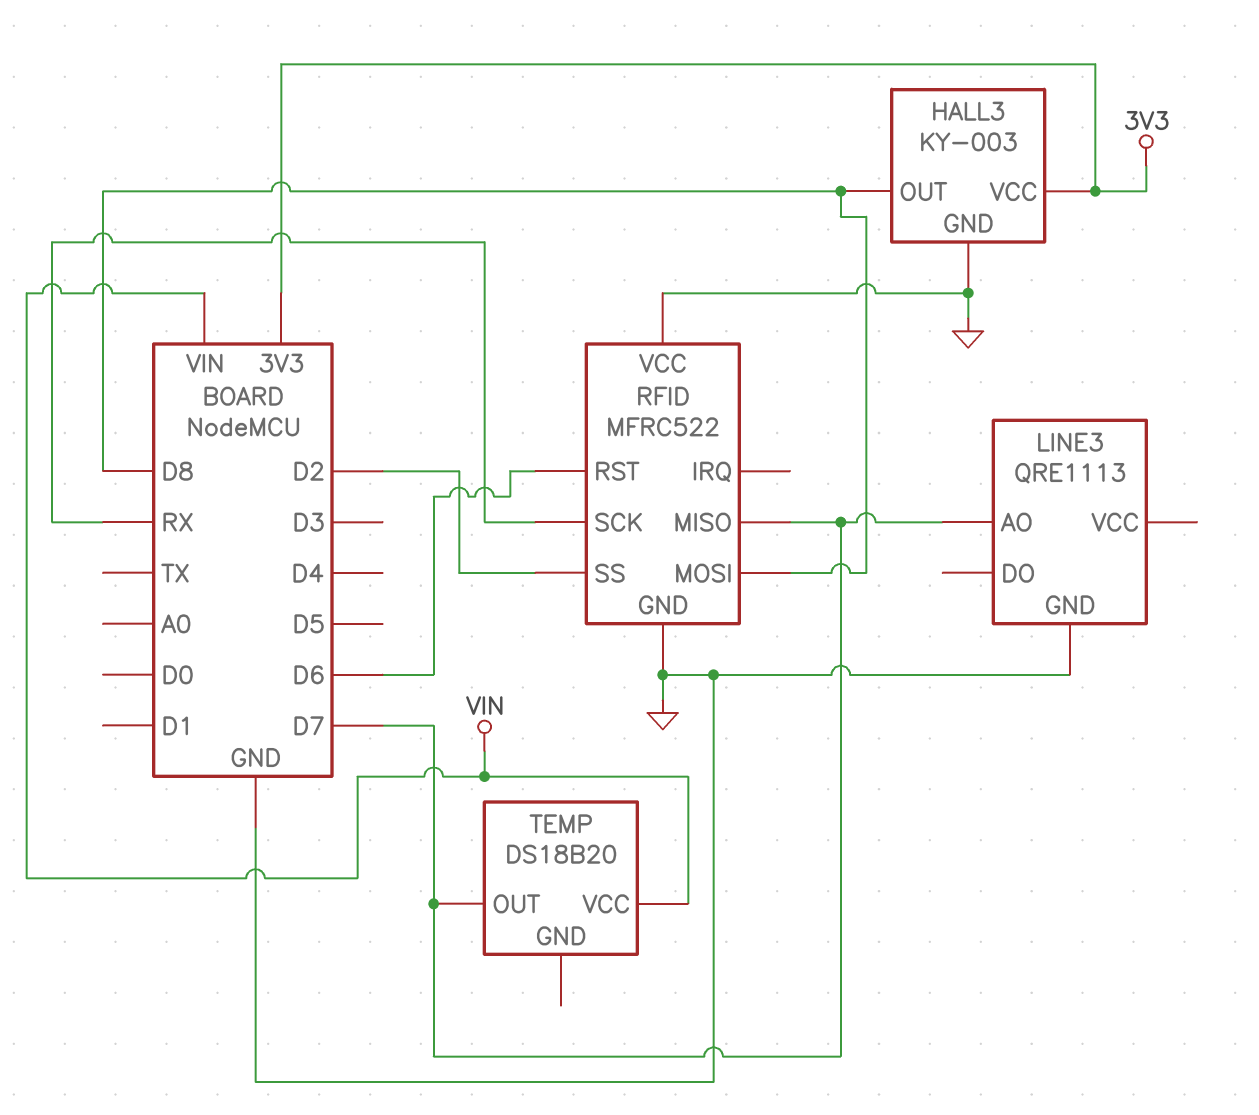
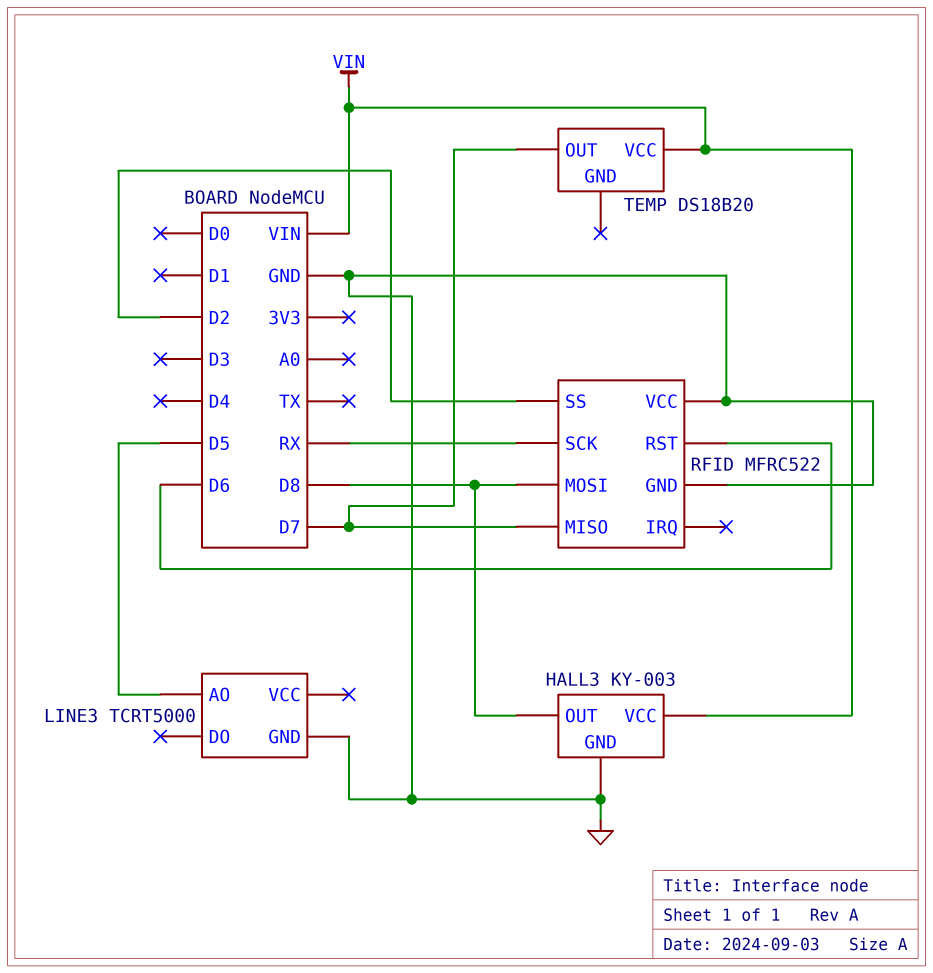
HALL3 pin VCC: 3V3 -> VIN
LINE3: QRE1113 -> TCRT5000
LINE3 pin AO: D7 -> D5

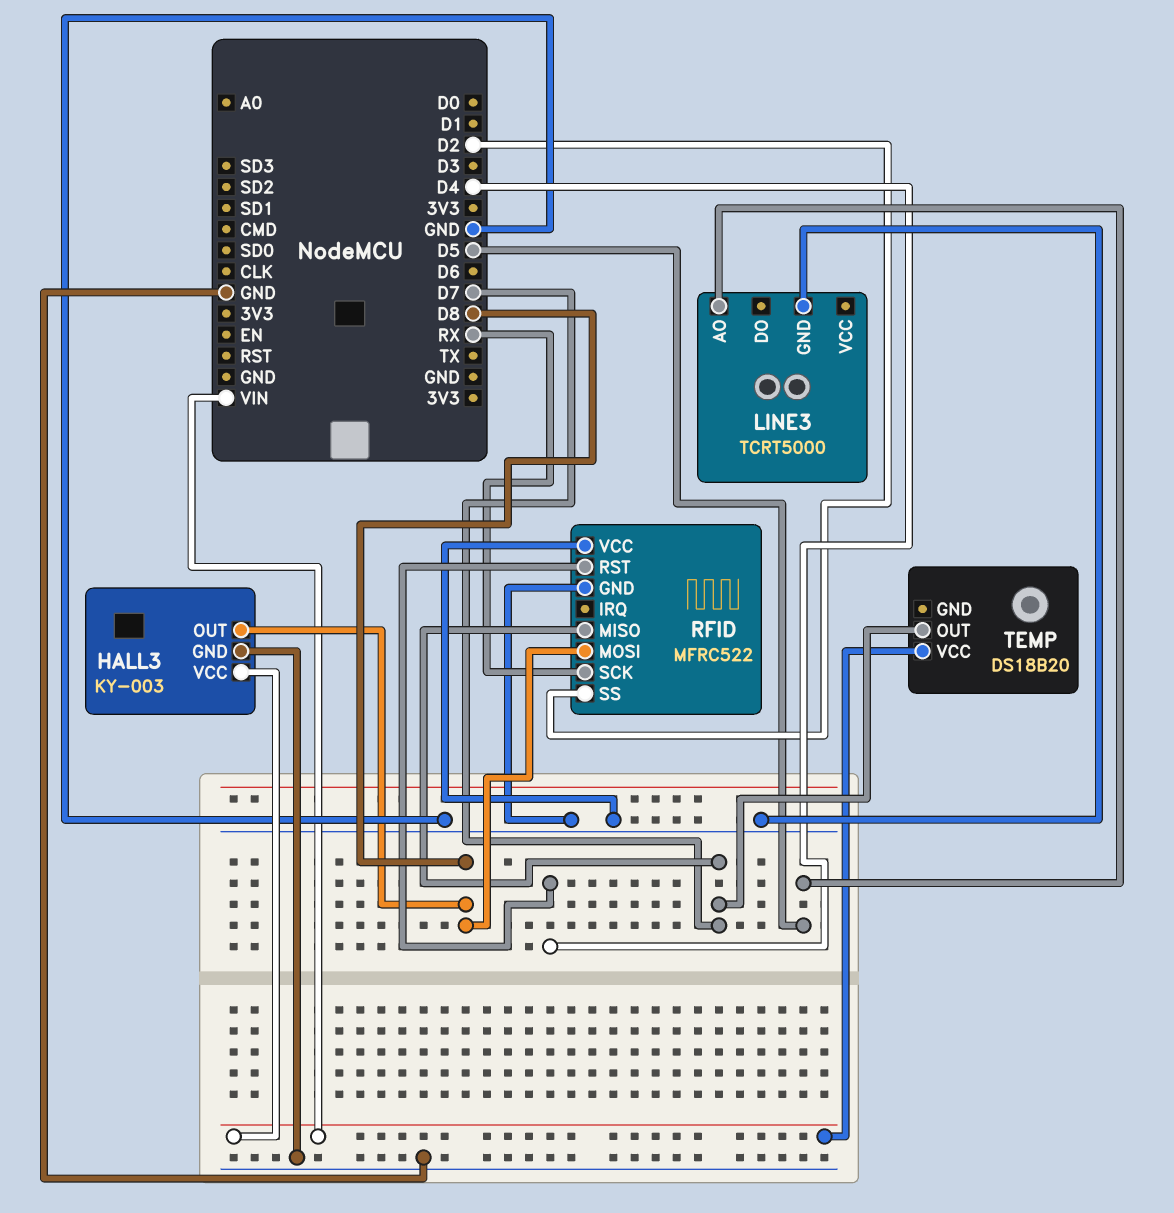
RFID pin RST: D6 -> D4

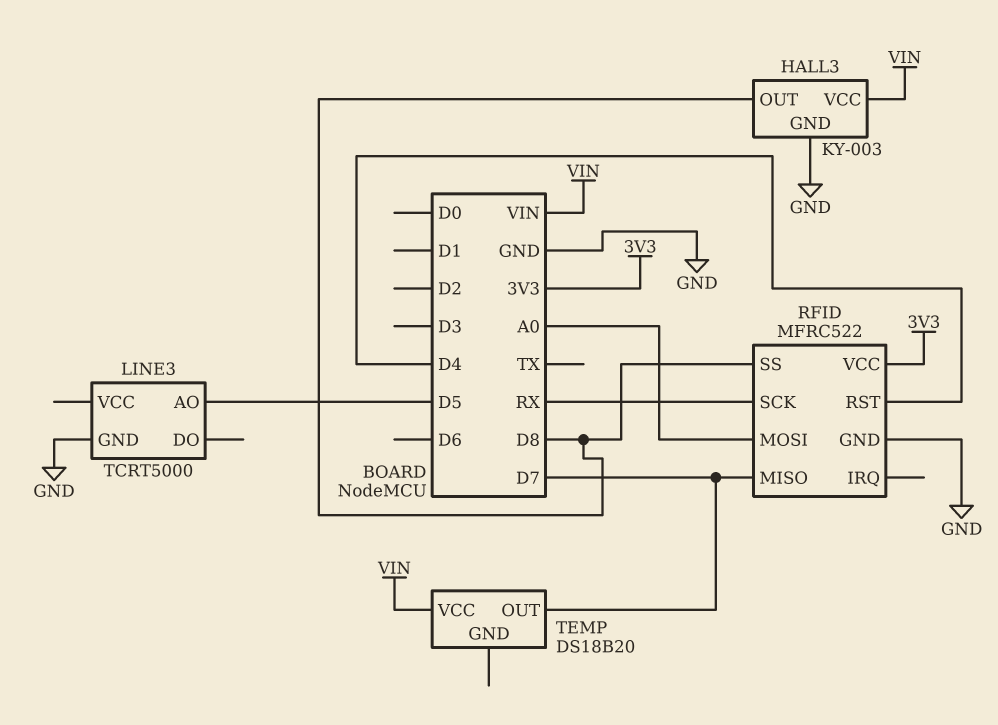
RFID pin MOSI: D8 -> A0
RFID pin SS: D2 -> D8
RFID pin VCC: GND -> 3V3

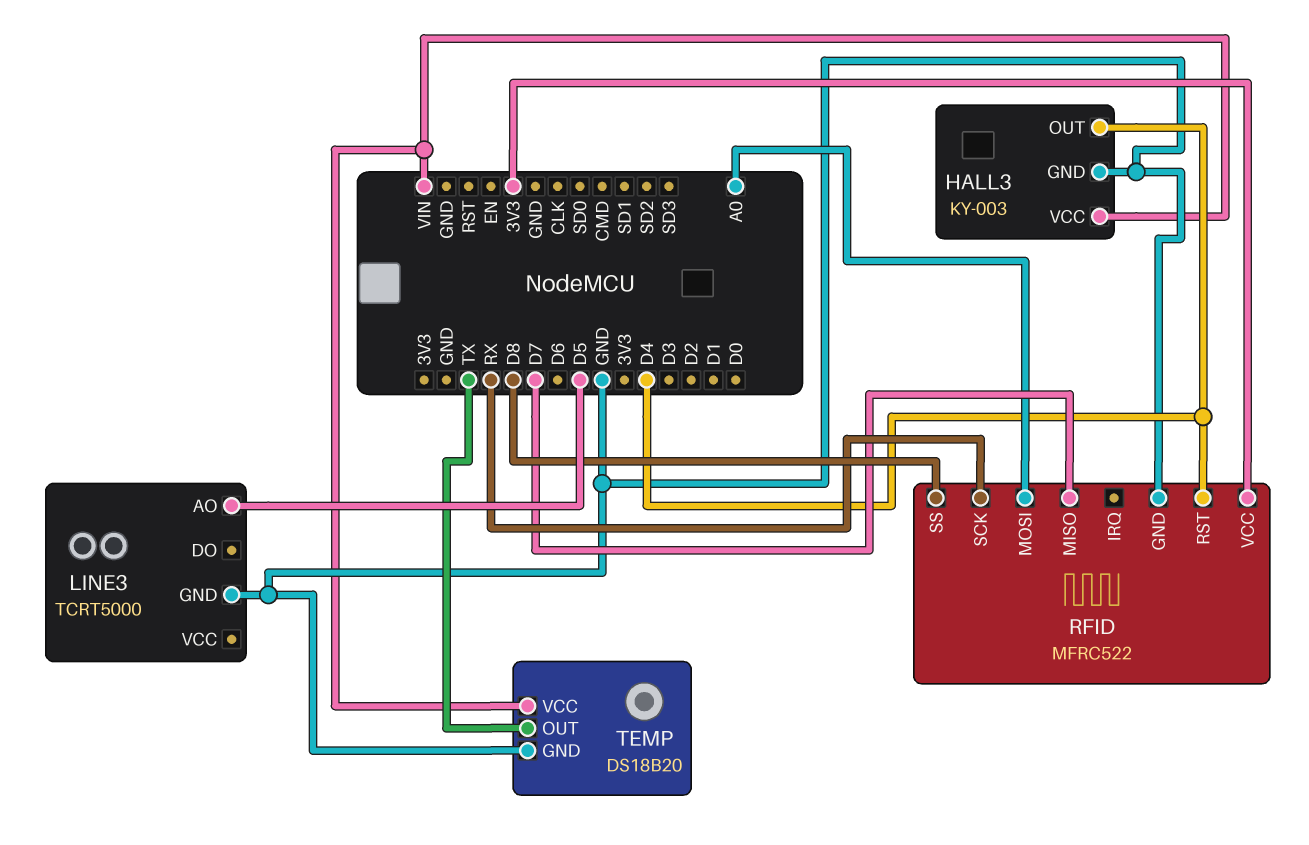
HALL3 pin OUT: D8 -> D4
TEMP pin GND: none -> GND
TEMP pin OUT: D7 -> TX

